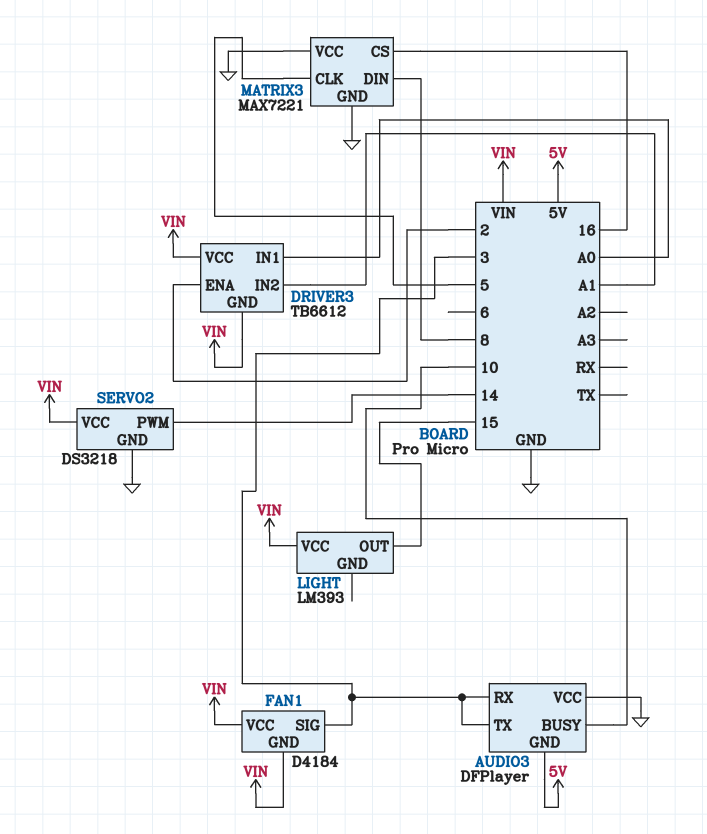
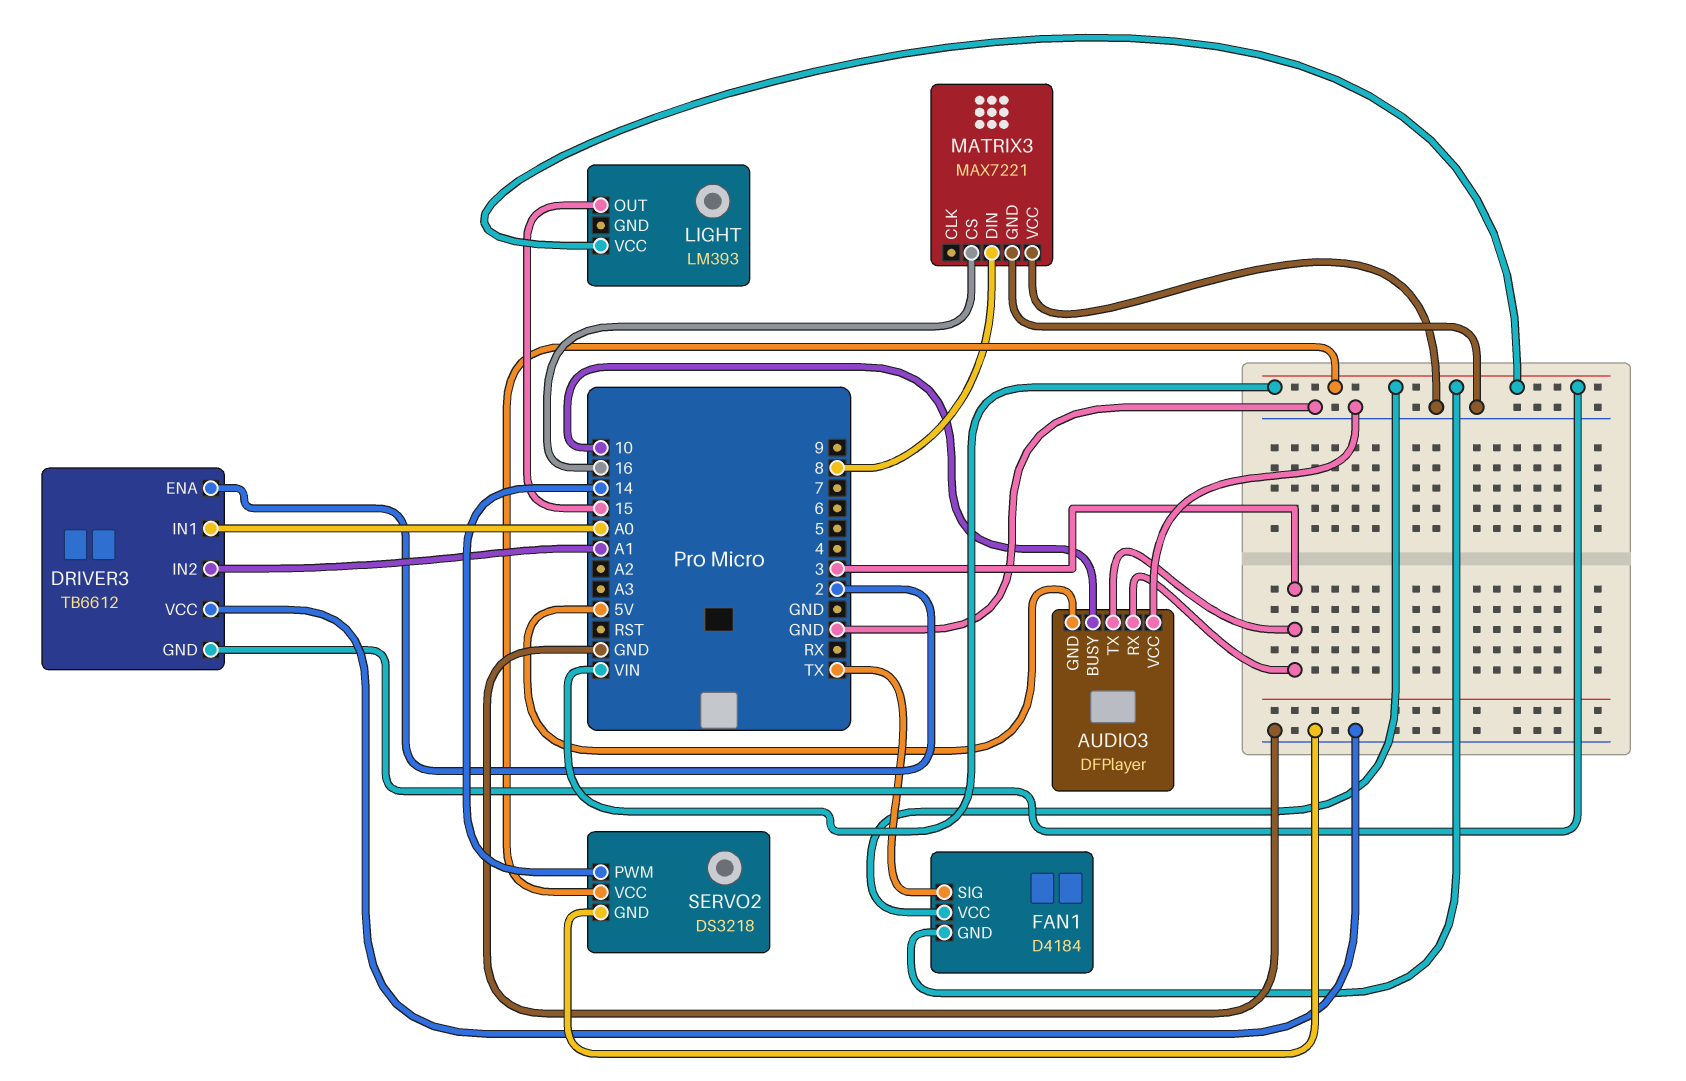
DRIVER3 pin VCC: VIN -> GND
FAN1 pin SIG: 3 -> TX
MATRIX3 pin CLK: 5 -> none

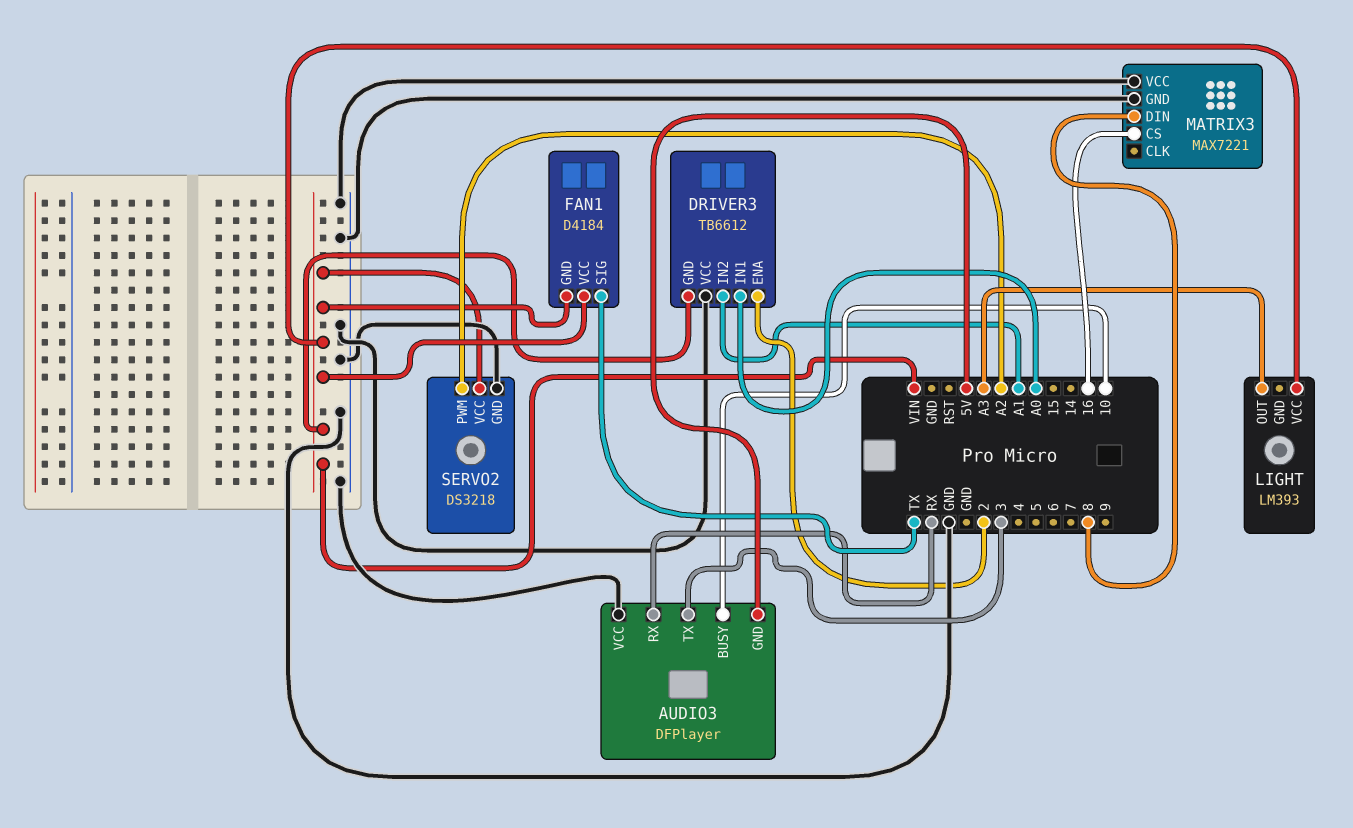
AUDIO3 pin RX: 3 -> RX
LIGHT pin OUT: 15 -> A3
SERVO2 pin PWM: 14 -> A2

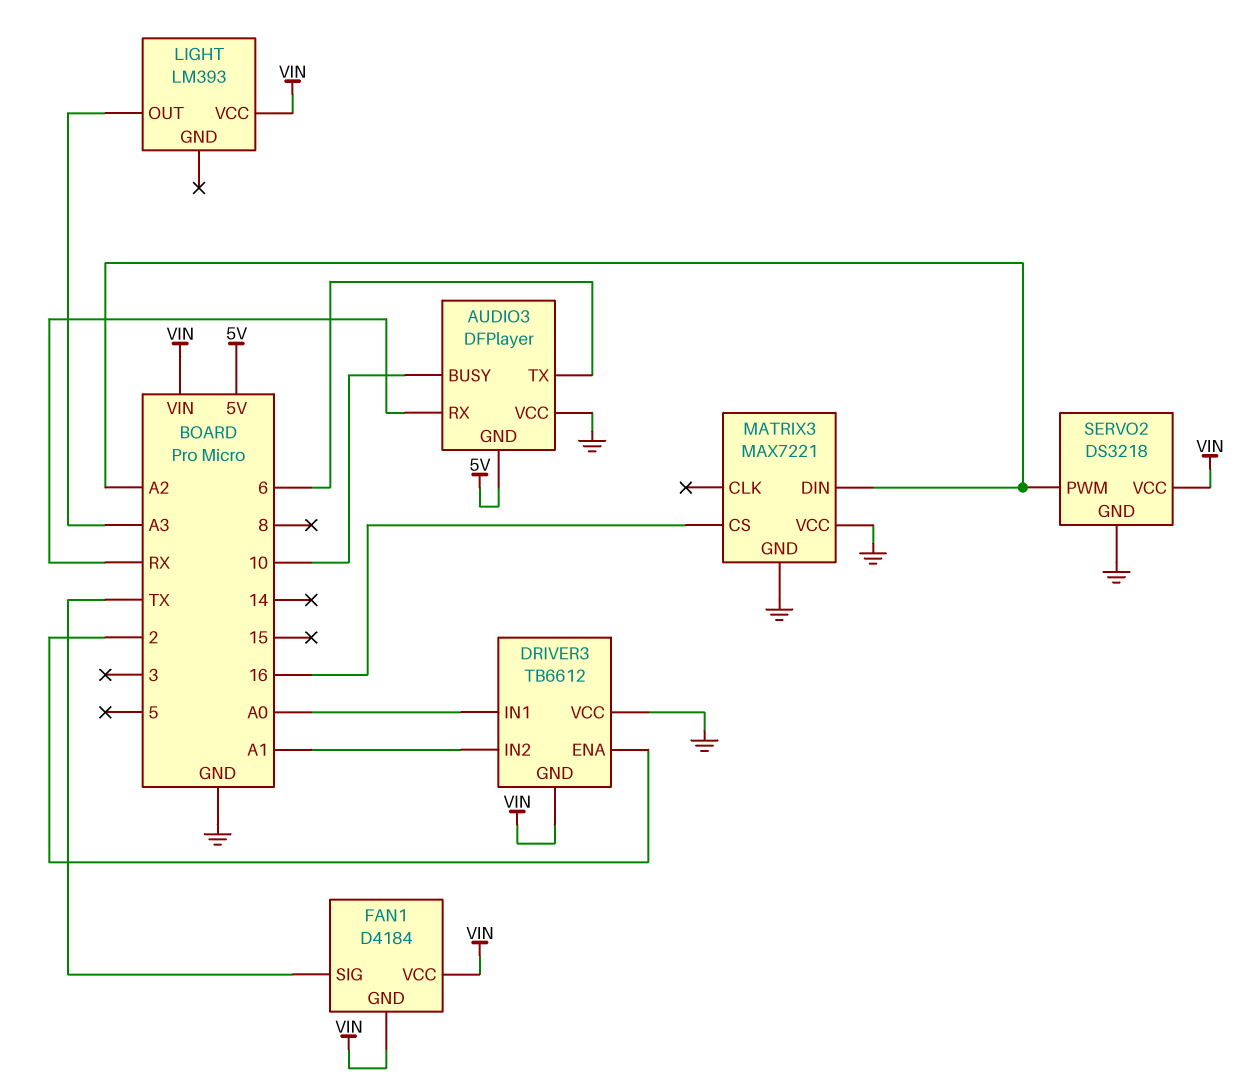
AUDIO3 pin TX: 3 -> 6
MATRIX3 pin DIN: 8 -> A2

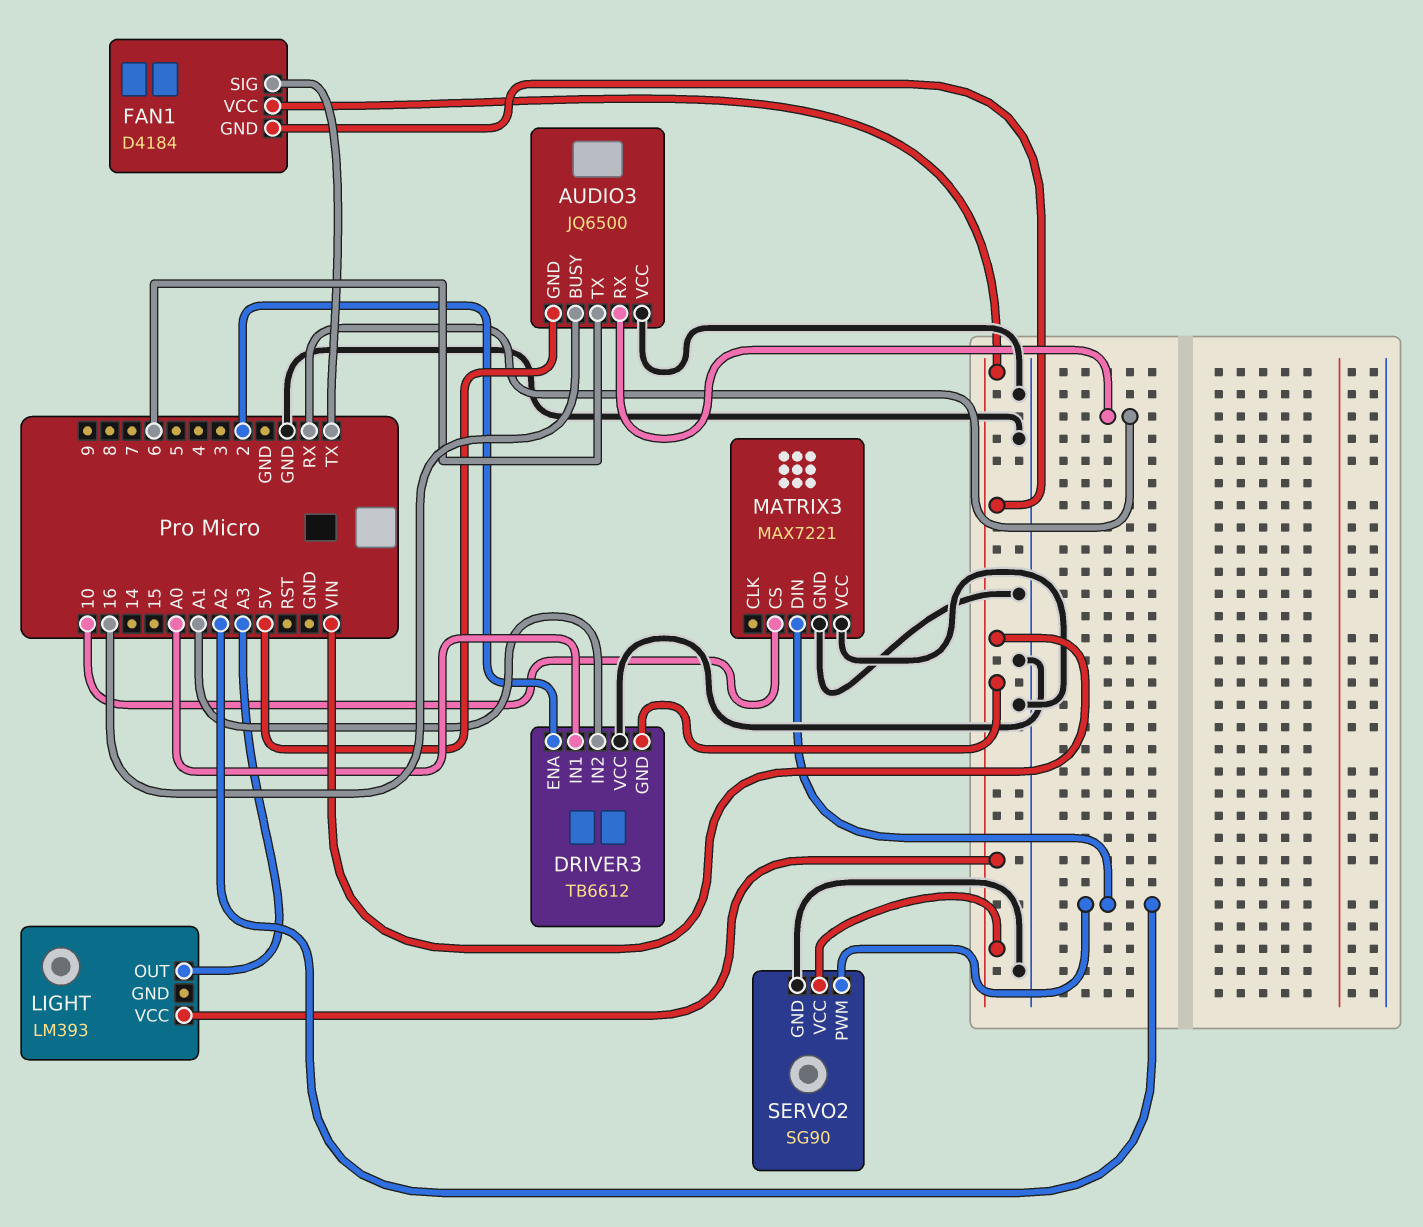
AUDIO3: DFPlayer -> JQ6500
AUDIO3 pin BUSY: 10 -> 16
MATRIX3 pin CS: 16 -> 10
SERVO2: DS3218 -> SG90

